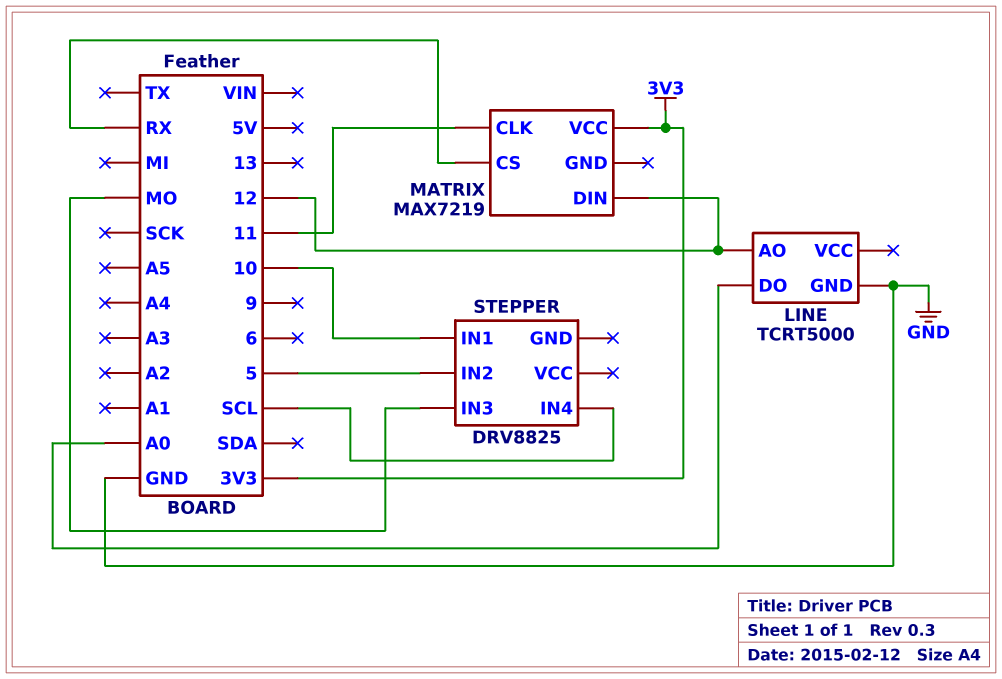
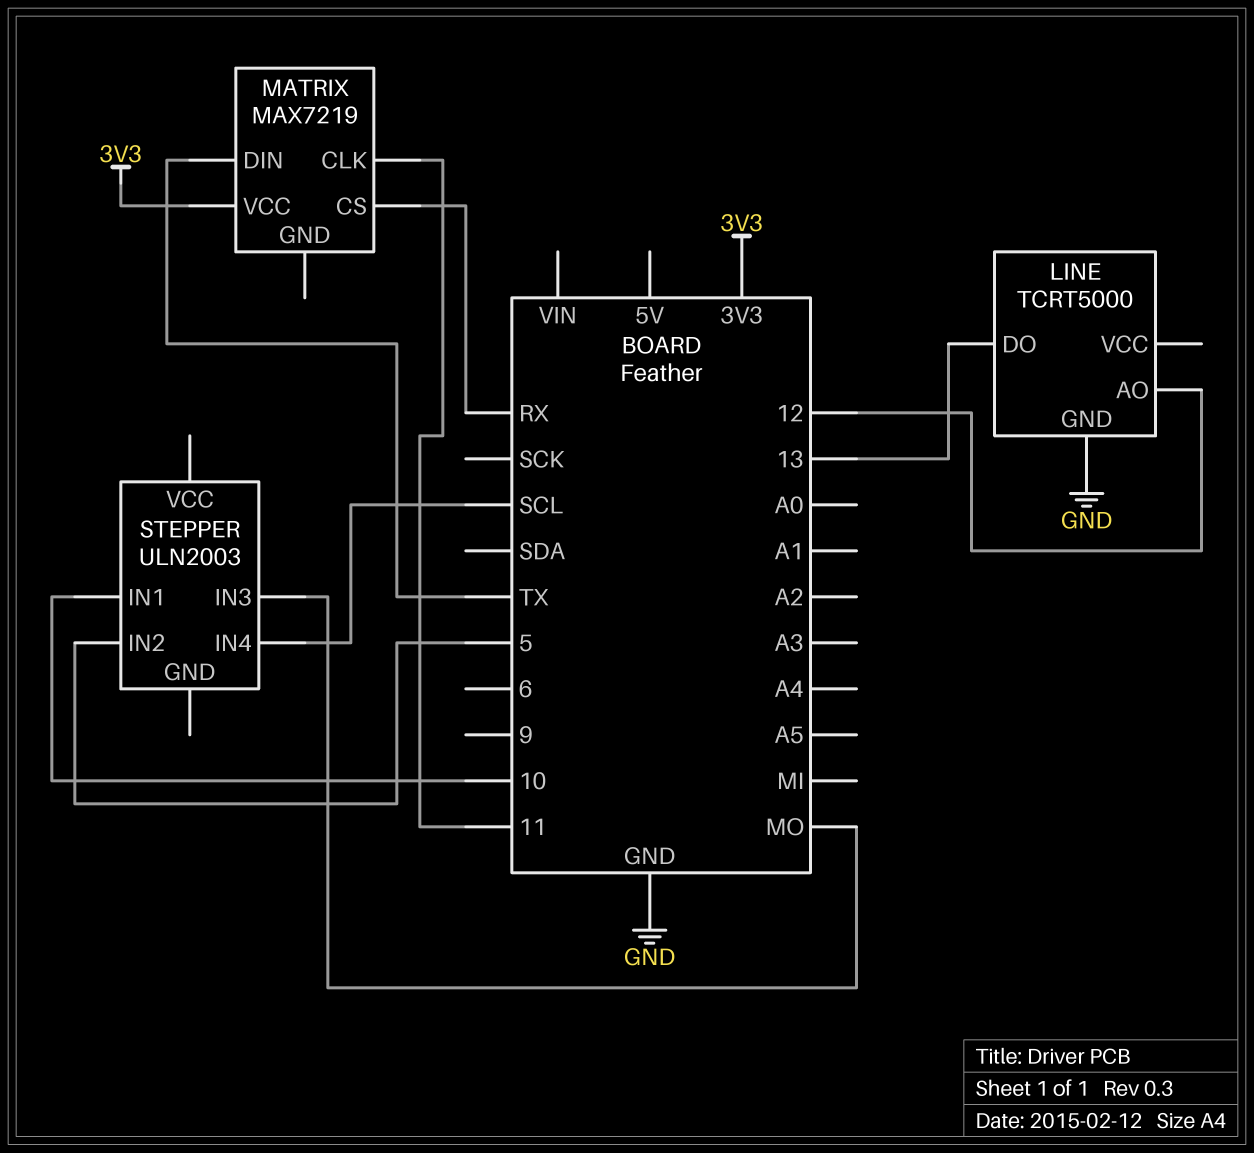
LINE pin DO: A0 -> 13
MATRIX pin DIN: 12 -> TX
STEPPER: DRV8825 -> ULN2003

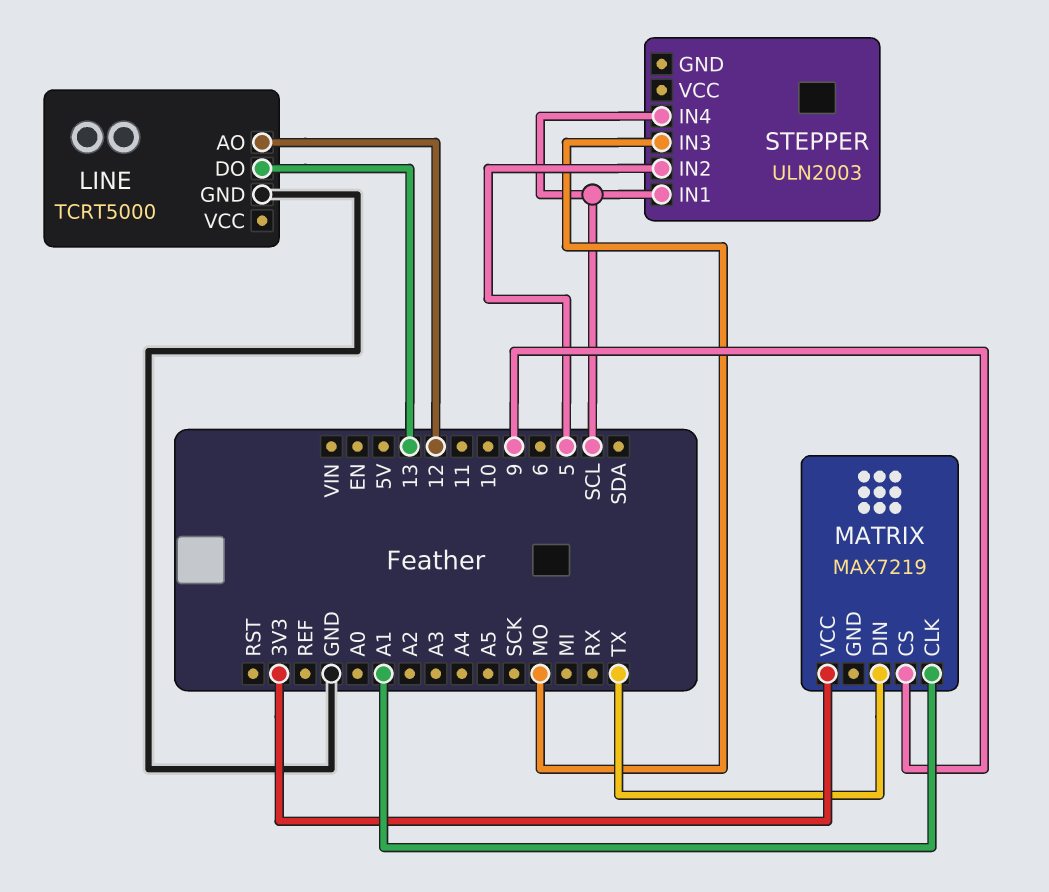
MATRIX pin CLK: 11 -> A1
MATRIX pin CS: RX -> 9
STEPPER pin IN1: 10 -> SCL

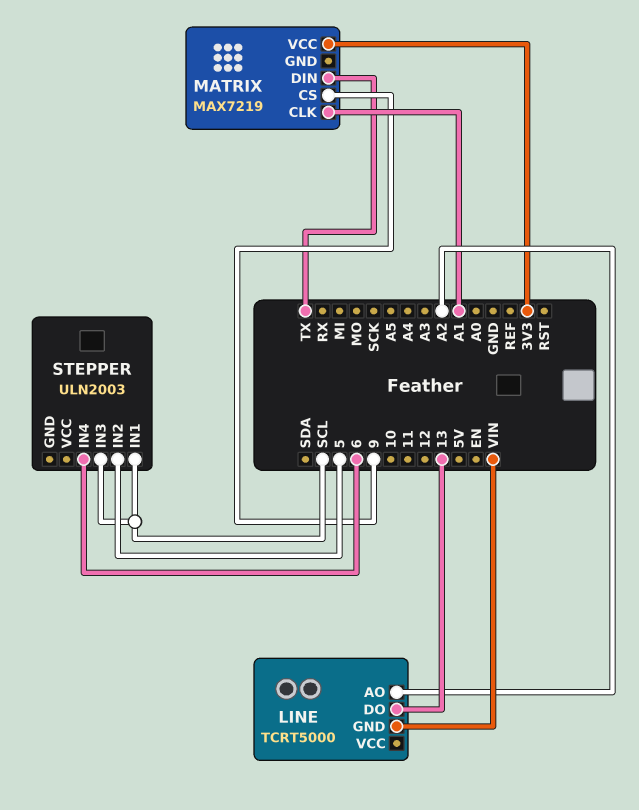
LINE pin AO: 12 -> A2
LINE pin GND: GND -> VIN
STEPPER pin IN3: MO -> SCL
STEPPER pin IN4: SCL -> 6

